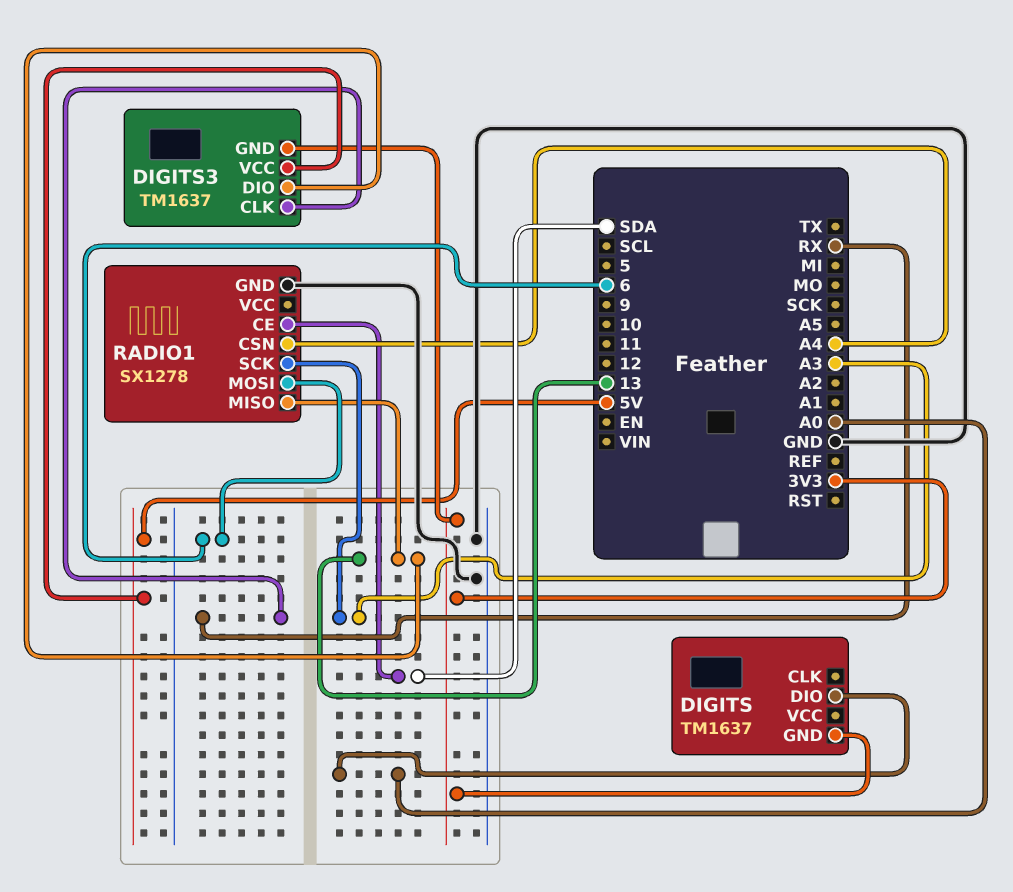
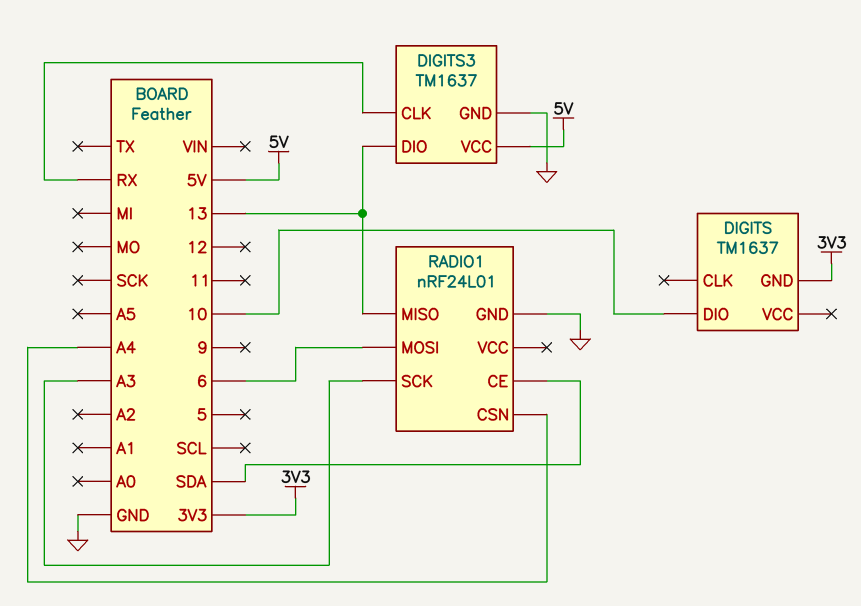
DIGITS pin DIO: A0 -> 10
DIGITS3 pin GND: 3V3 -> GND
RADIO1: SX1278 -> nRF24L01

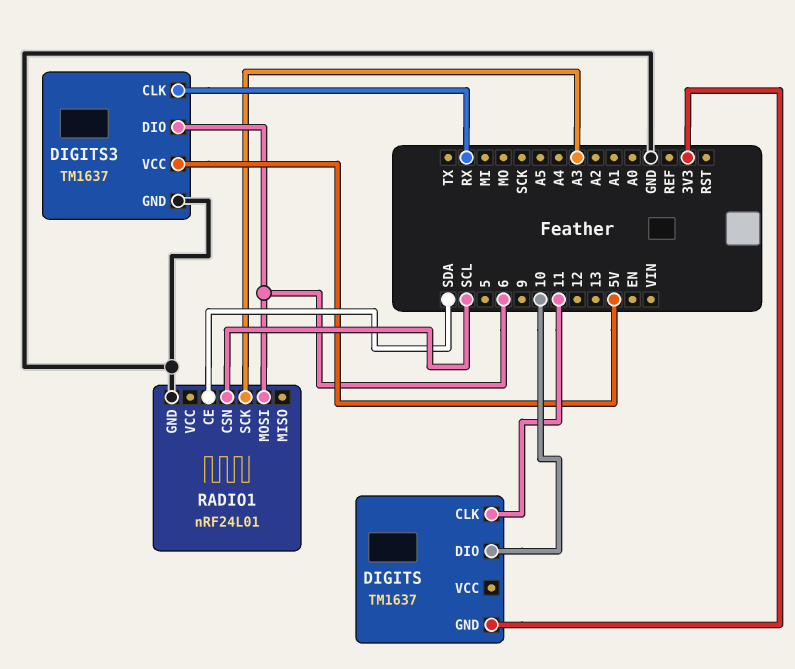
DIGITS pin CLK: none -> 11
DIGITS3 pin DIO: 13 -> 6
RADIO1 pin CSN: A4 -> SCL
RADIO1 pin MISO: 13 -> none

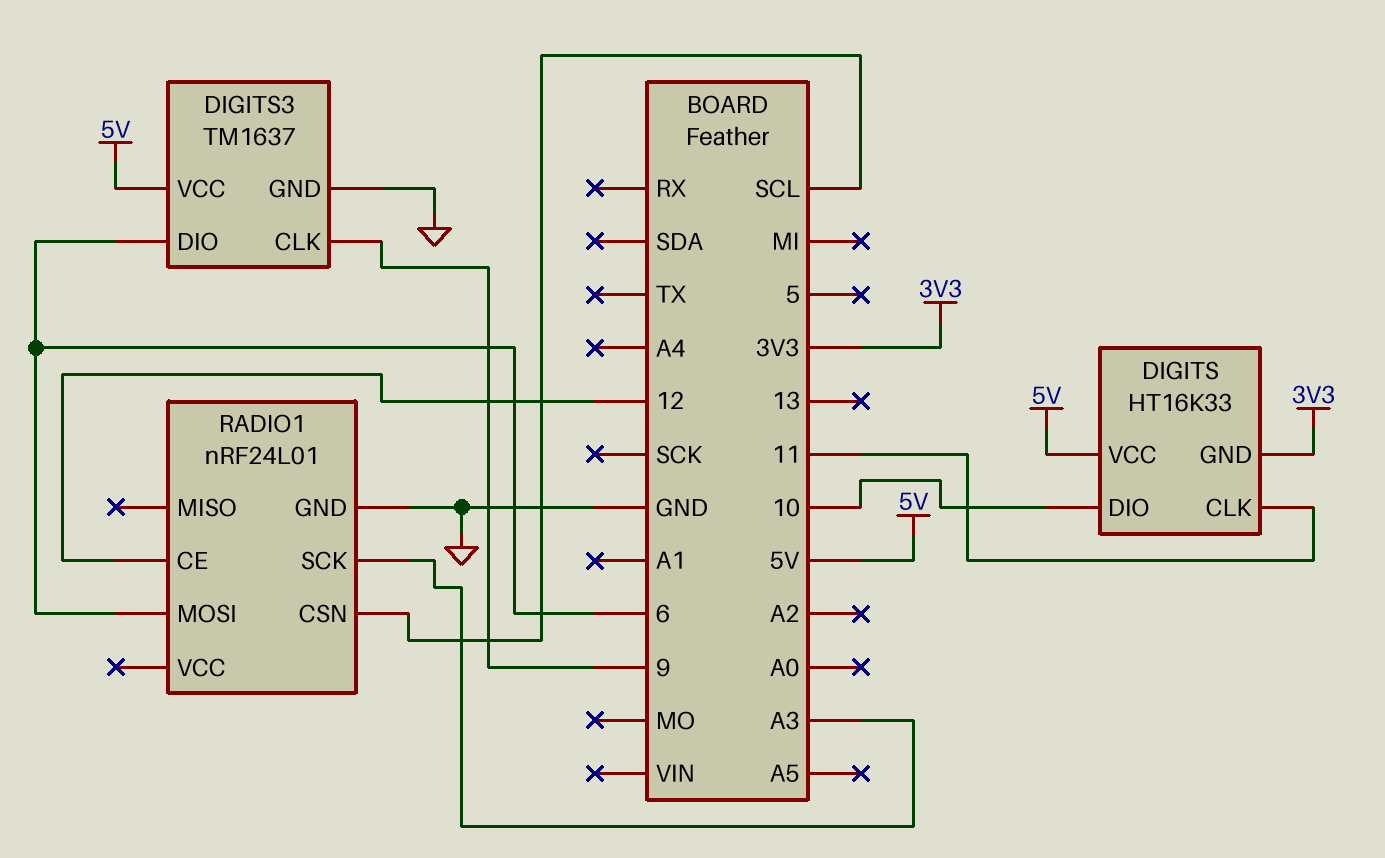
DIGITS: TM1637 -> HT16K33
DIGITS pin VCC: none -> 5V
DIGITS3 pin CLK: RX -> 9
RADIO1 pin CE: SDA -> 12

